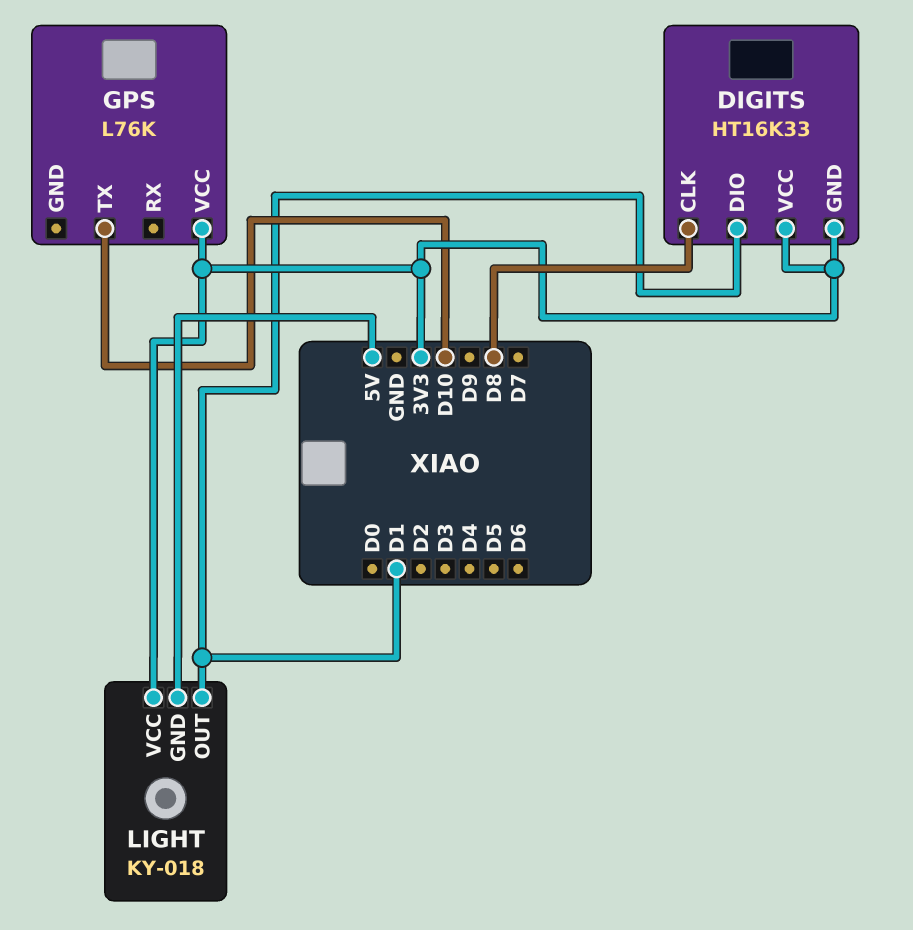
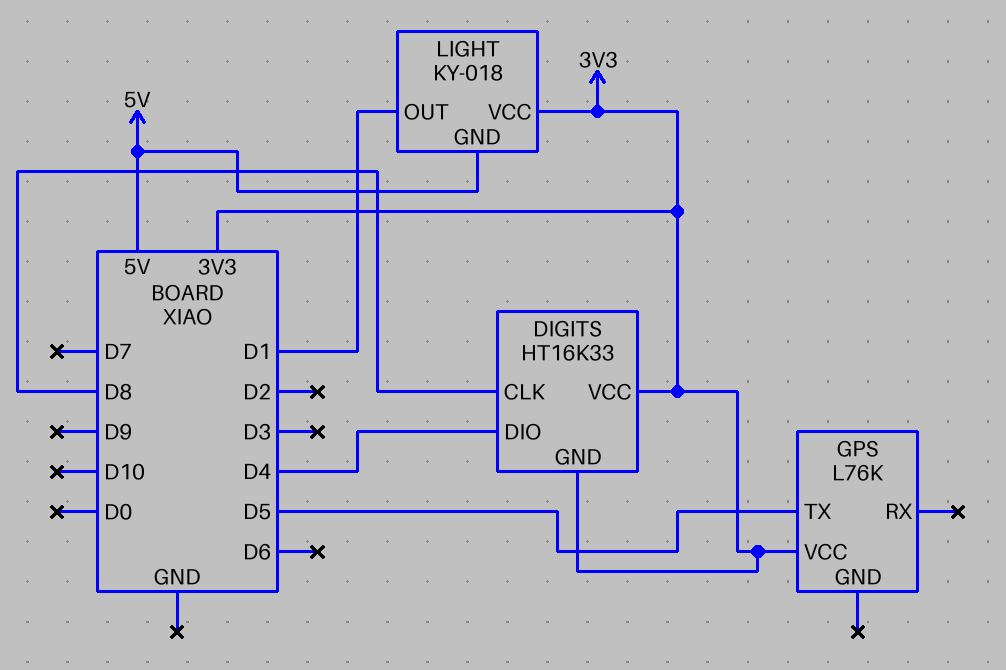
DIGITS pin DIO: D1 -> D4
GPS pin TX: D10 -> D5

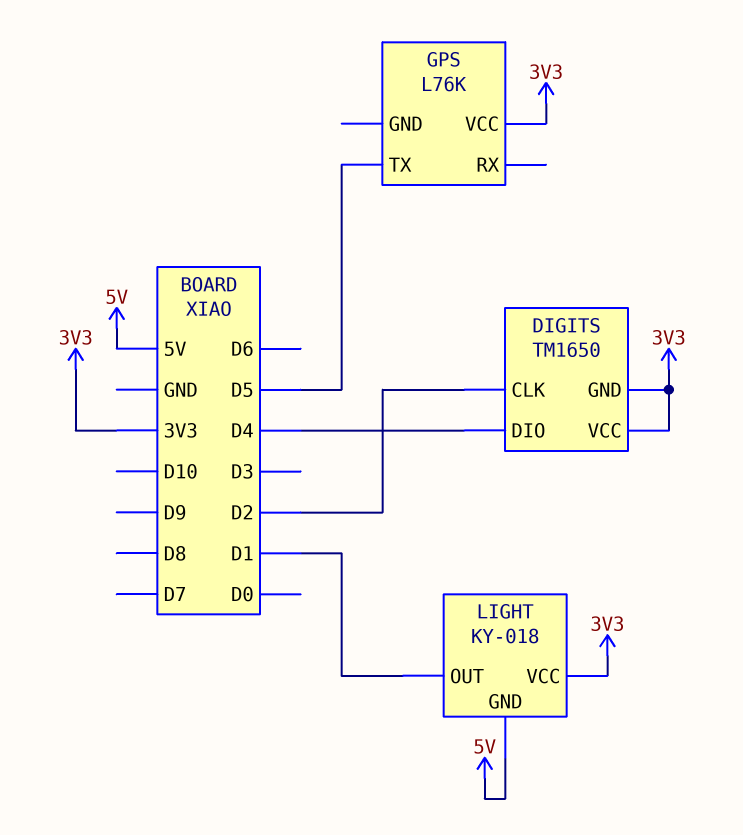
DIGITS: HT16K33 -> TM1650
DIGITS pin CLK: D8 -> D2

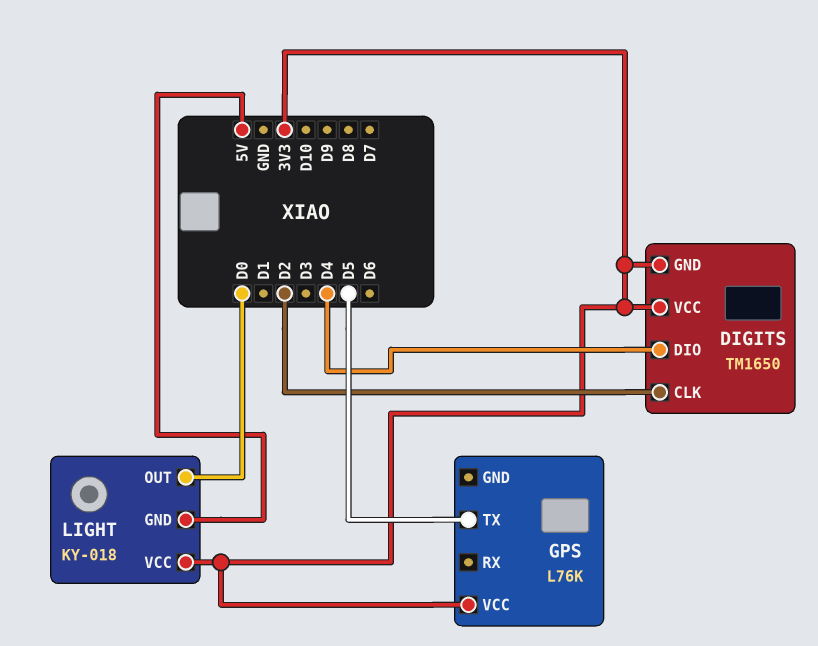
LIGHT pin OUT: D1 -> D0

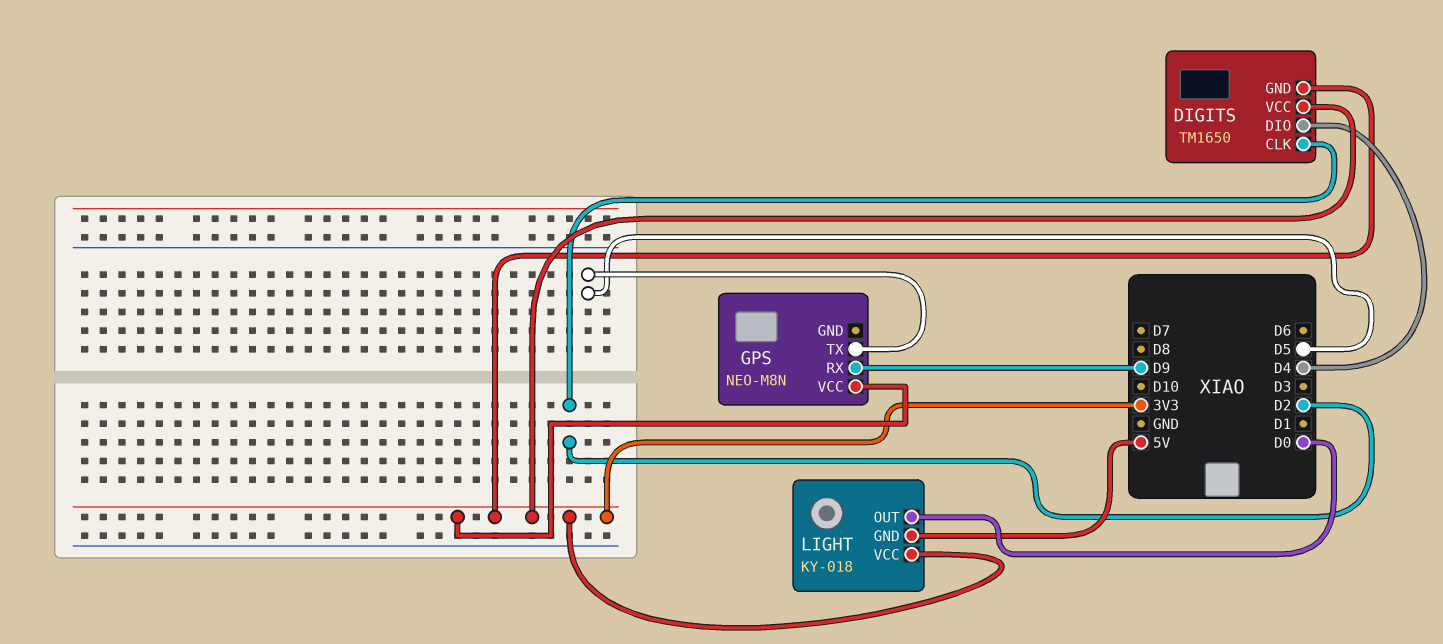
GPS: L76K -> NEO-M8N
GPS pin RX: none -> D9

